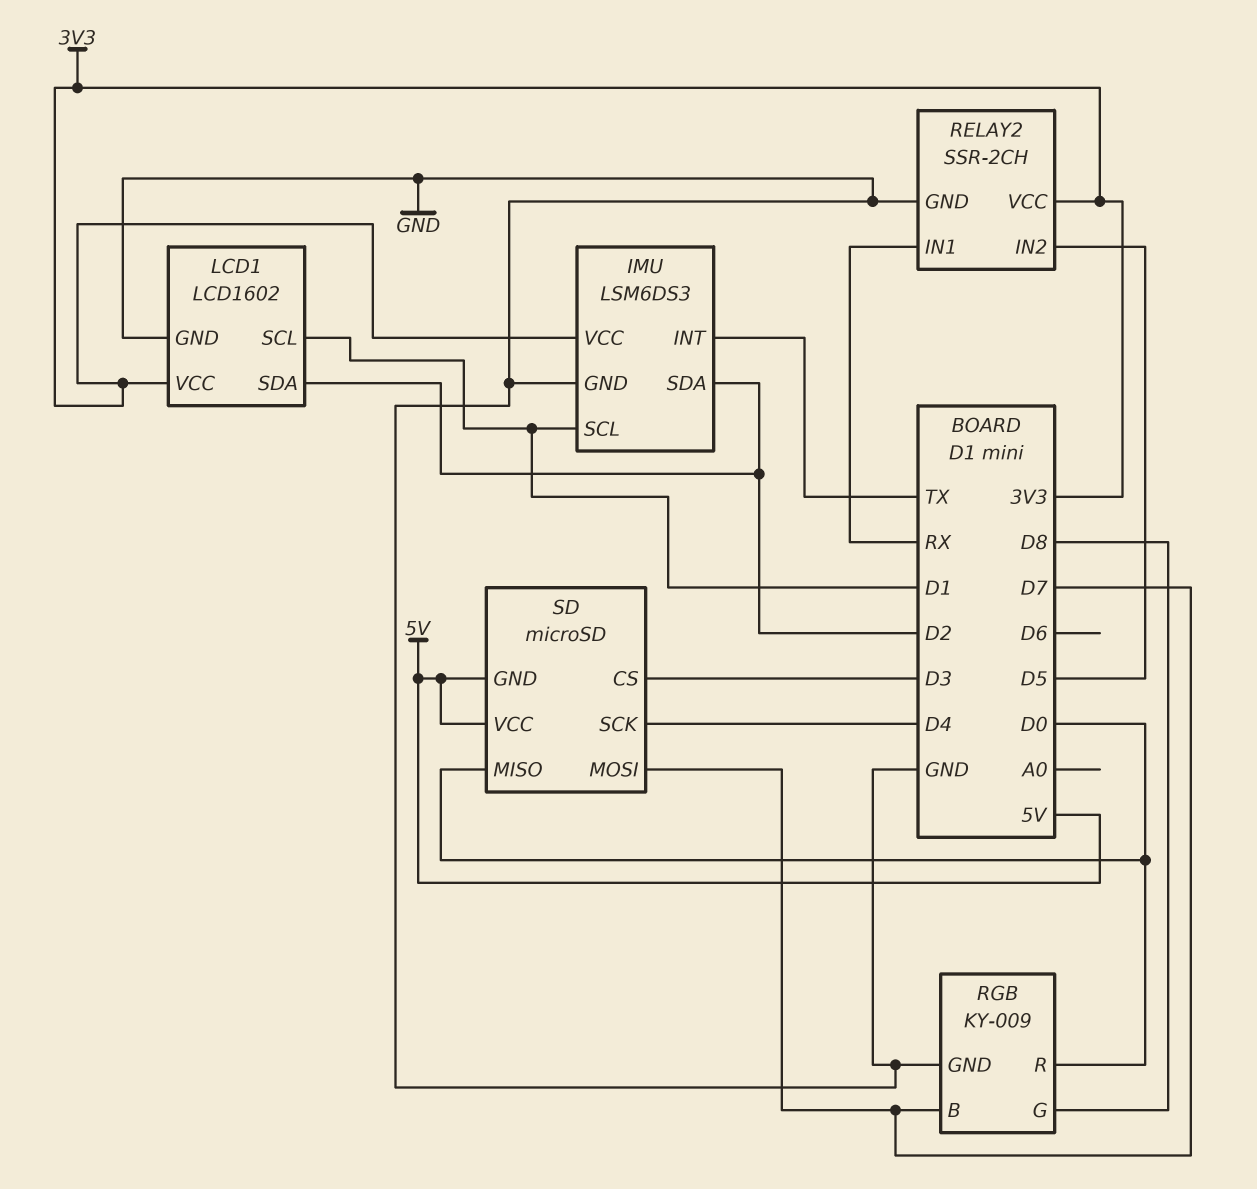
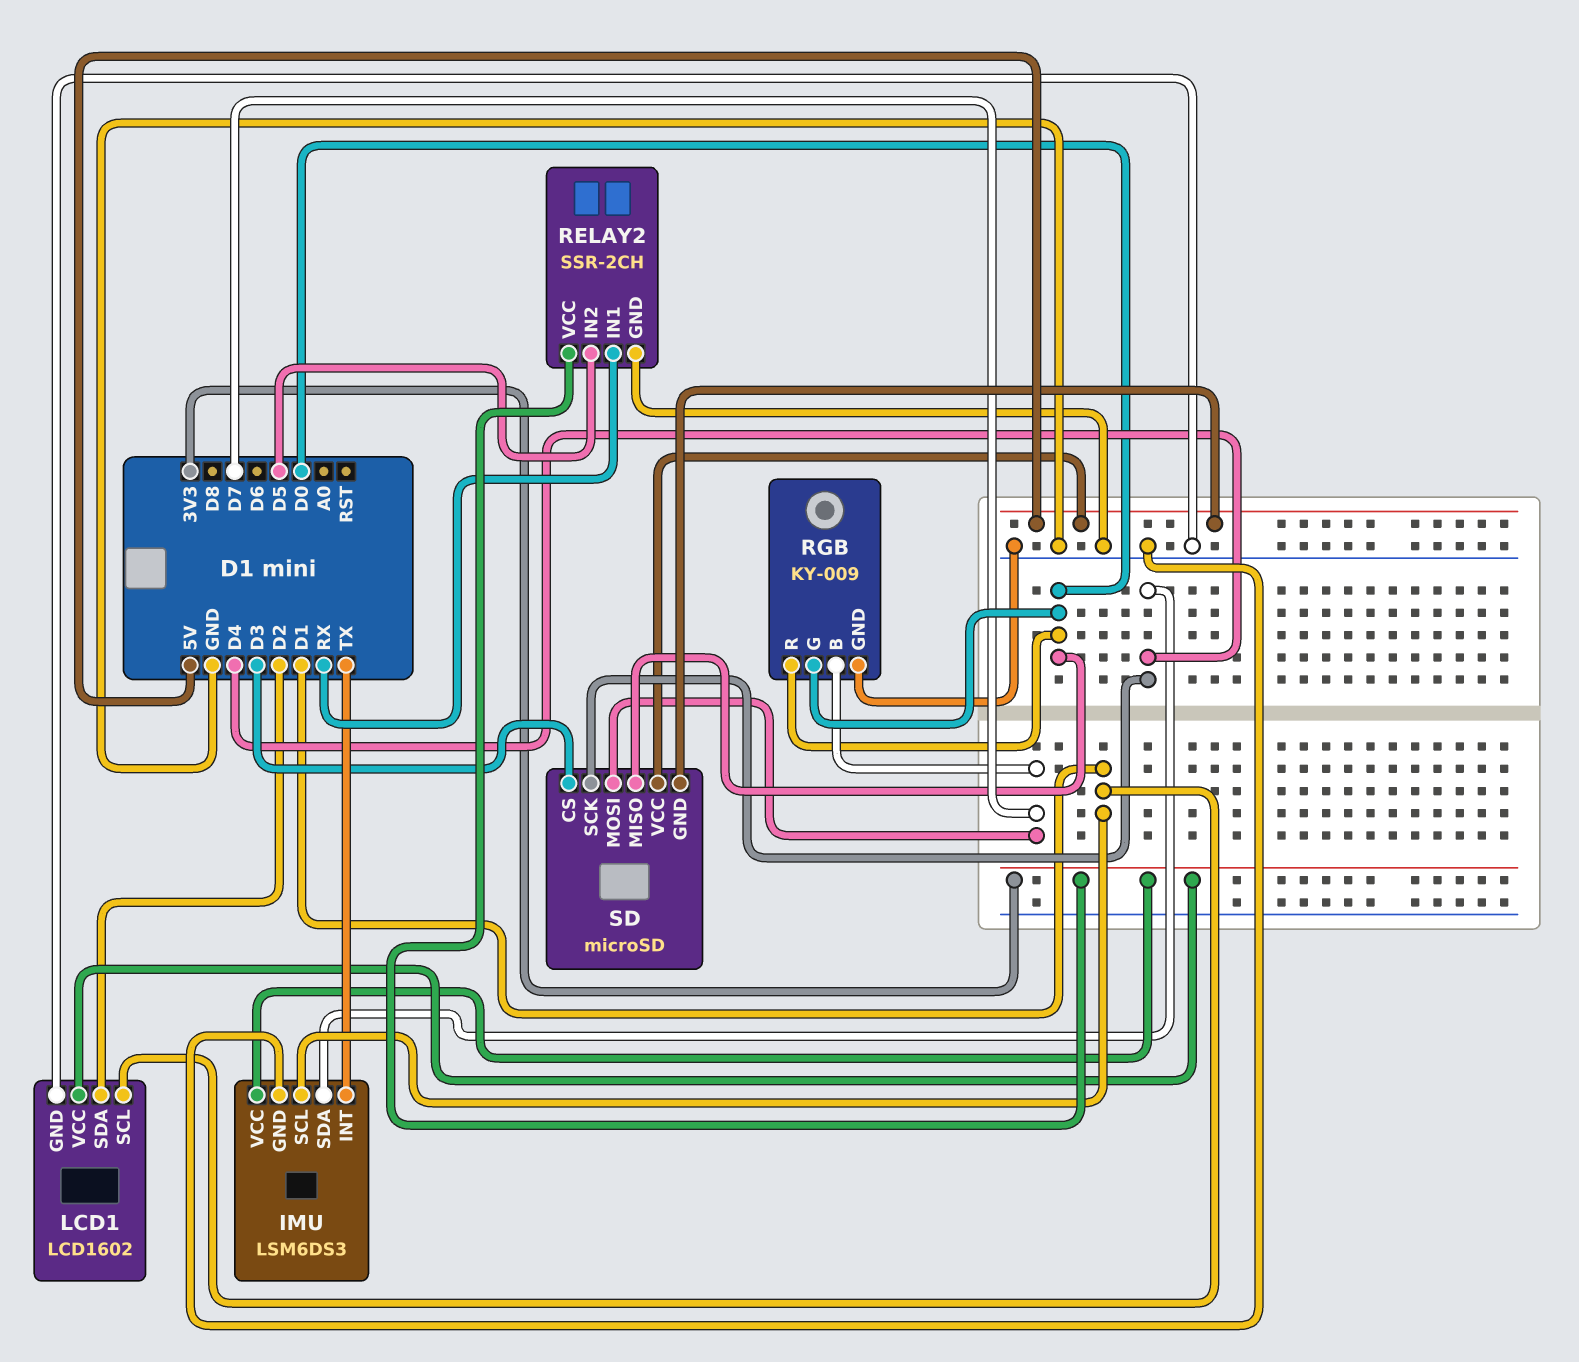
IMU pin SDA: D2 -> D4
RGB pin G: D8 -> D0

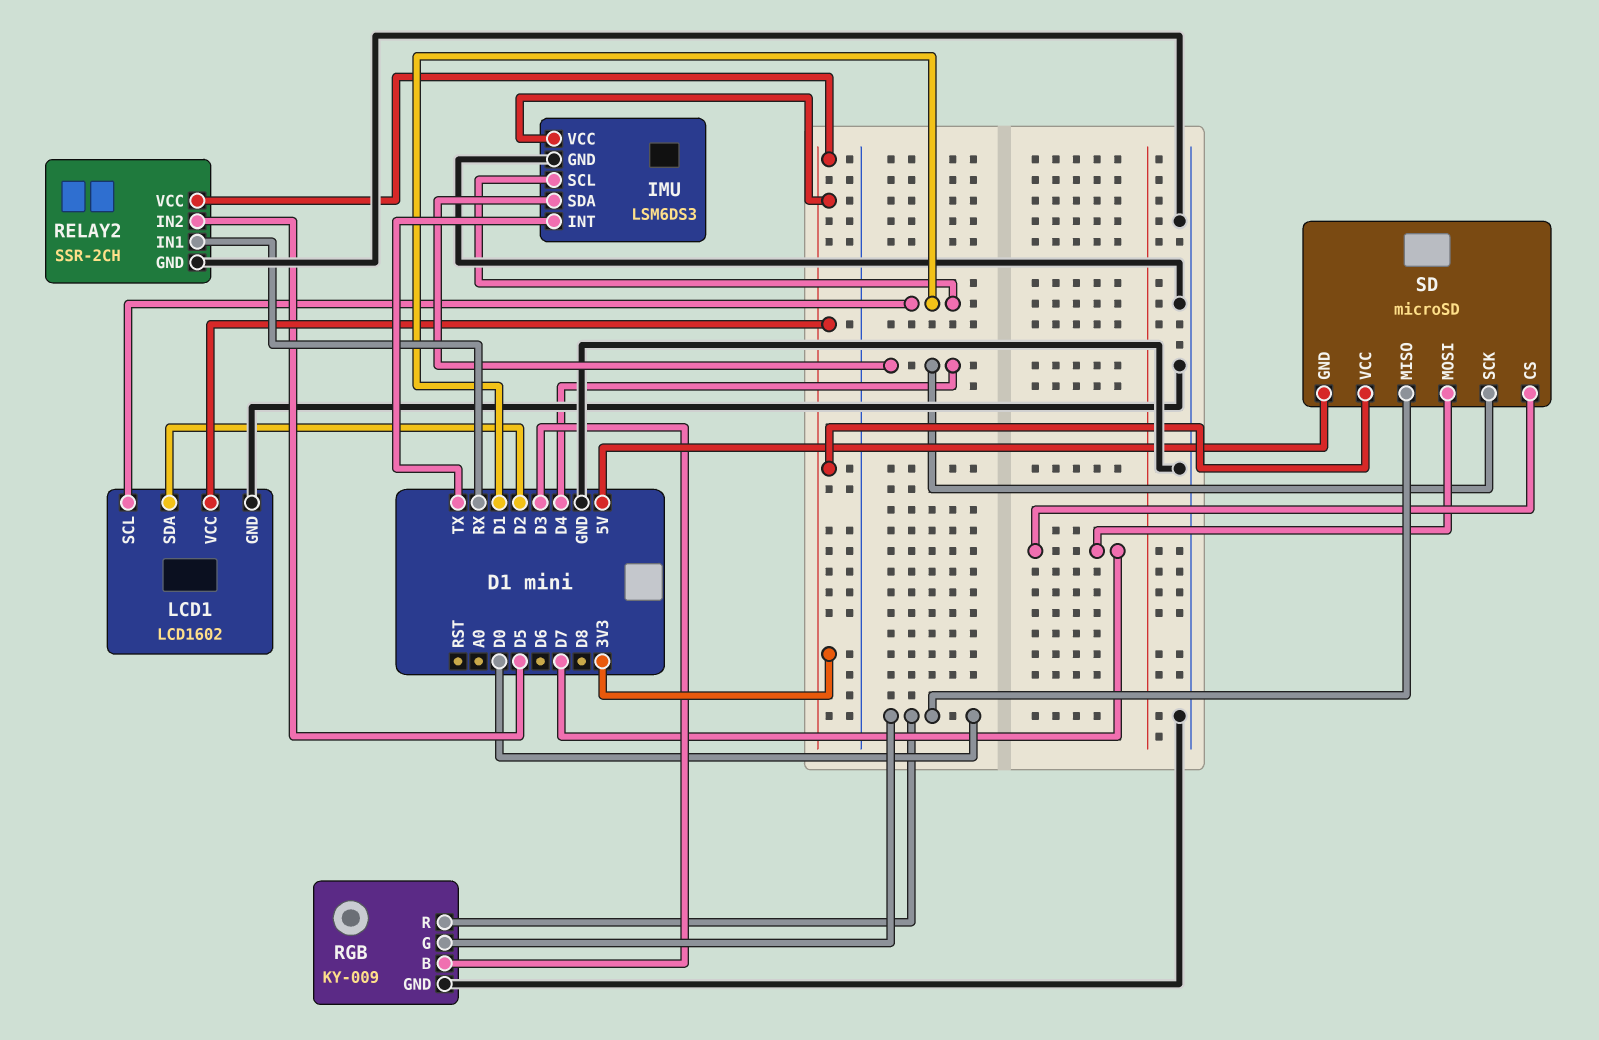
RGB pin B: D7 -> D3
SD pin CS: D3 -> D7
SD pin VCC: 5V -> 3V3

